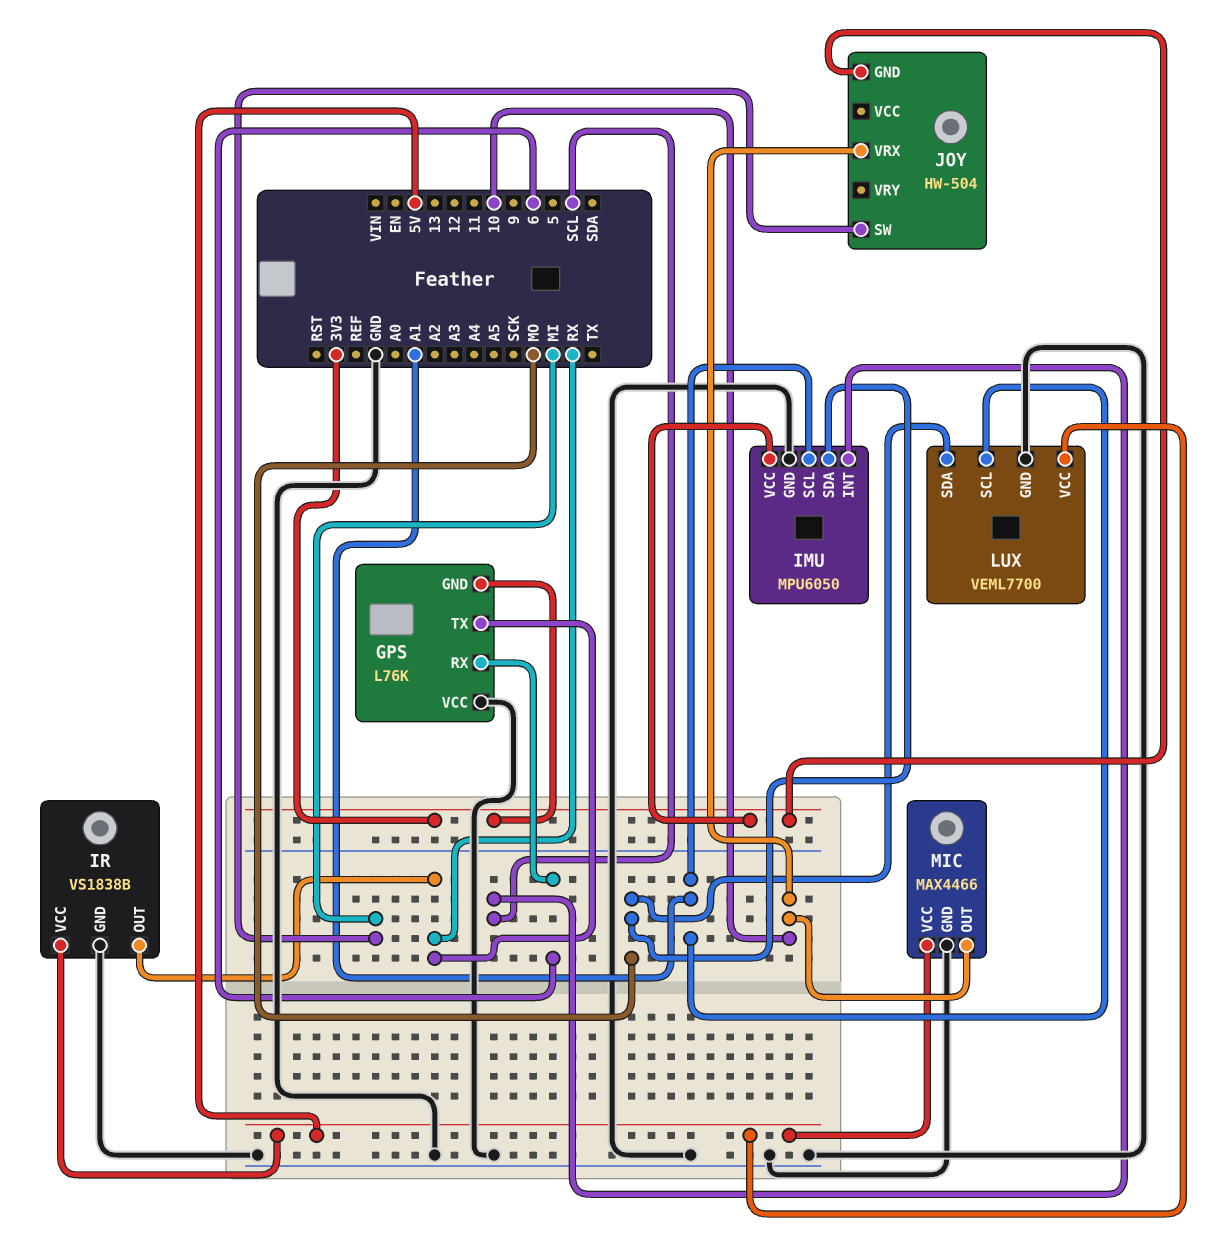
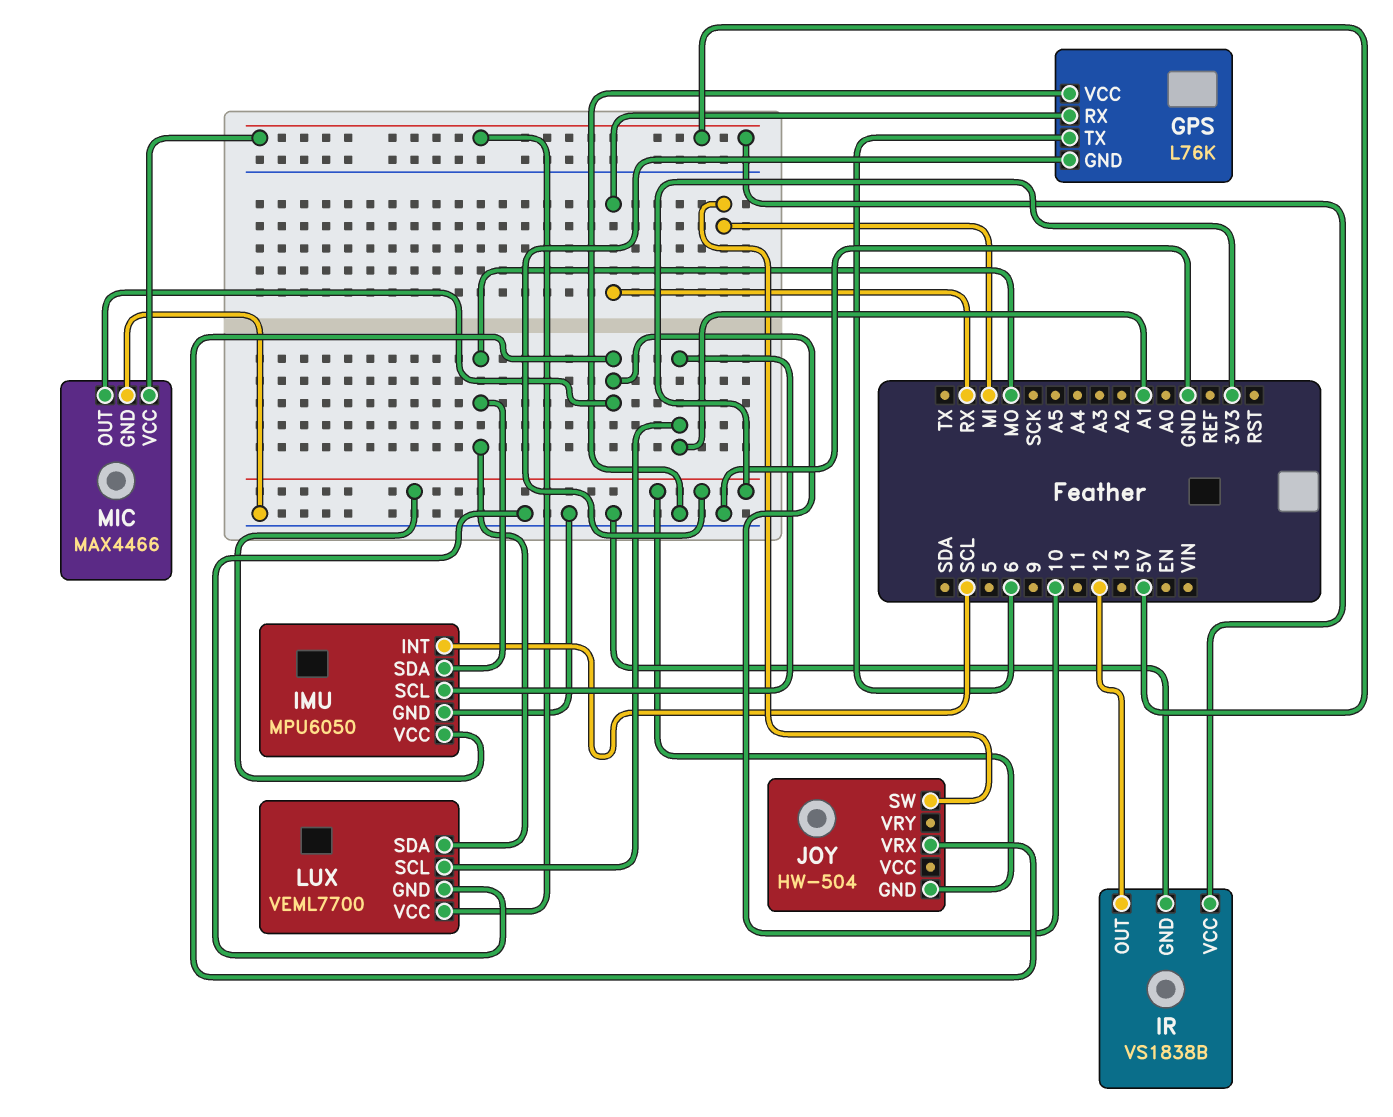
GPS pin RX: 6 -> RX
GPS pin TX: RX -> 6
IR pin OUT: RX -> 12

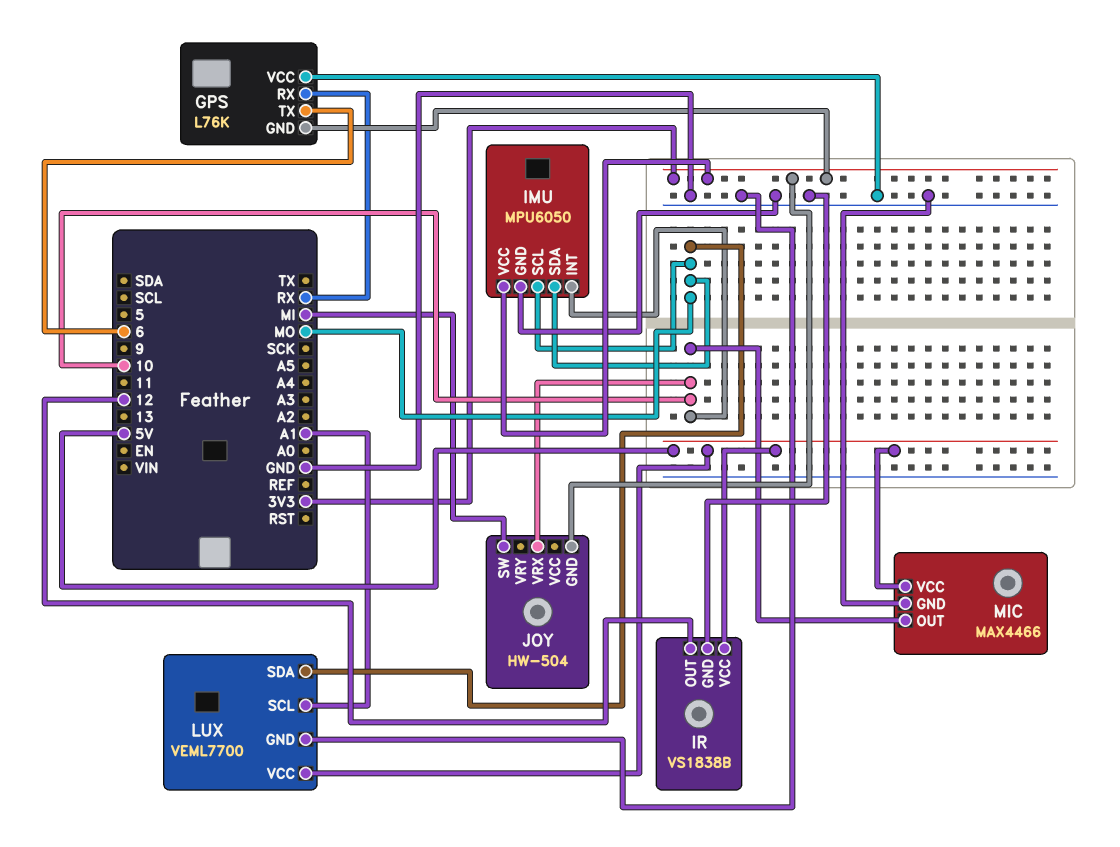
IMU pin INT: SCL -> 10
IMU pin SCL: A1 -> MO

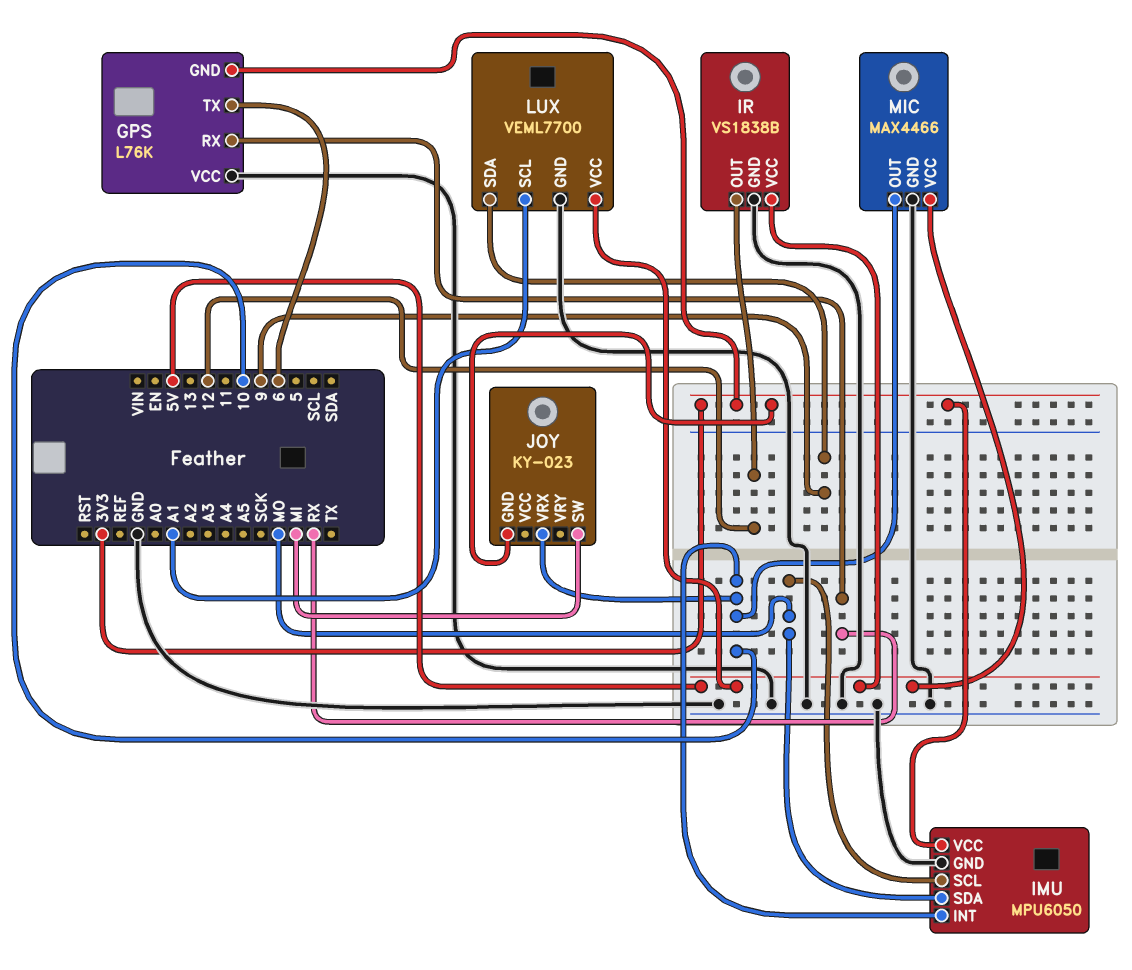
JOY: HW-504 -> KY-023
LUX pin SDA: MO -> 9

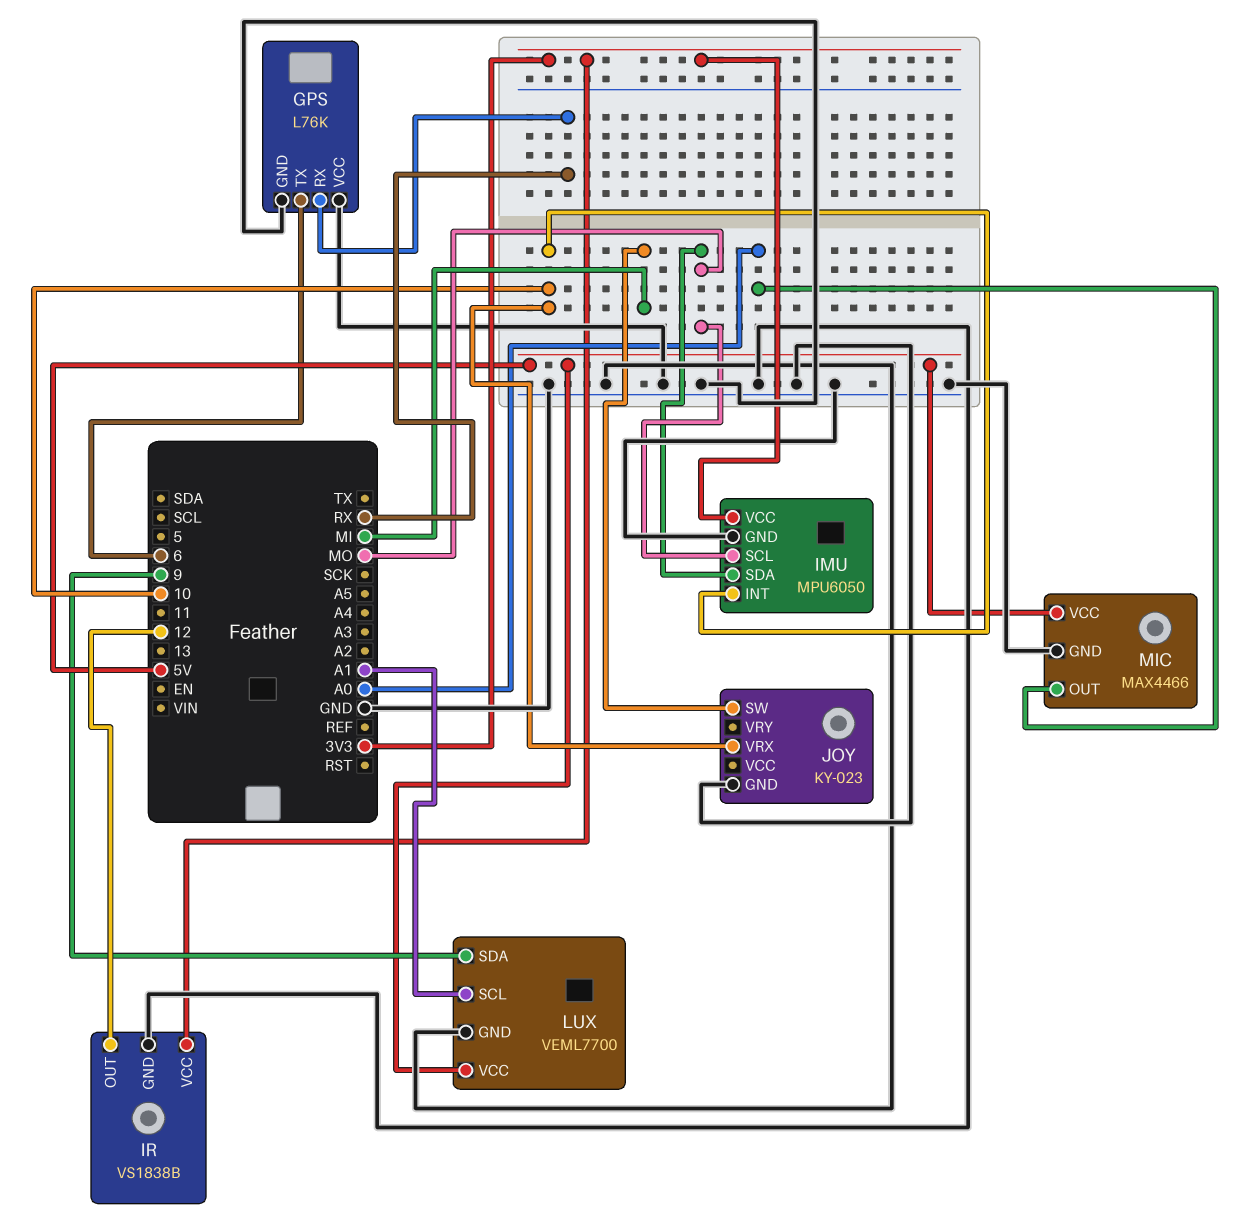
GPS pin GND: 3V3 -> GND
IR pin VCC: 5V -> 3V3
JOY pin GND: 3V3 -> GND
MIC pin OUT: 10 -> A0

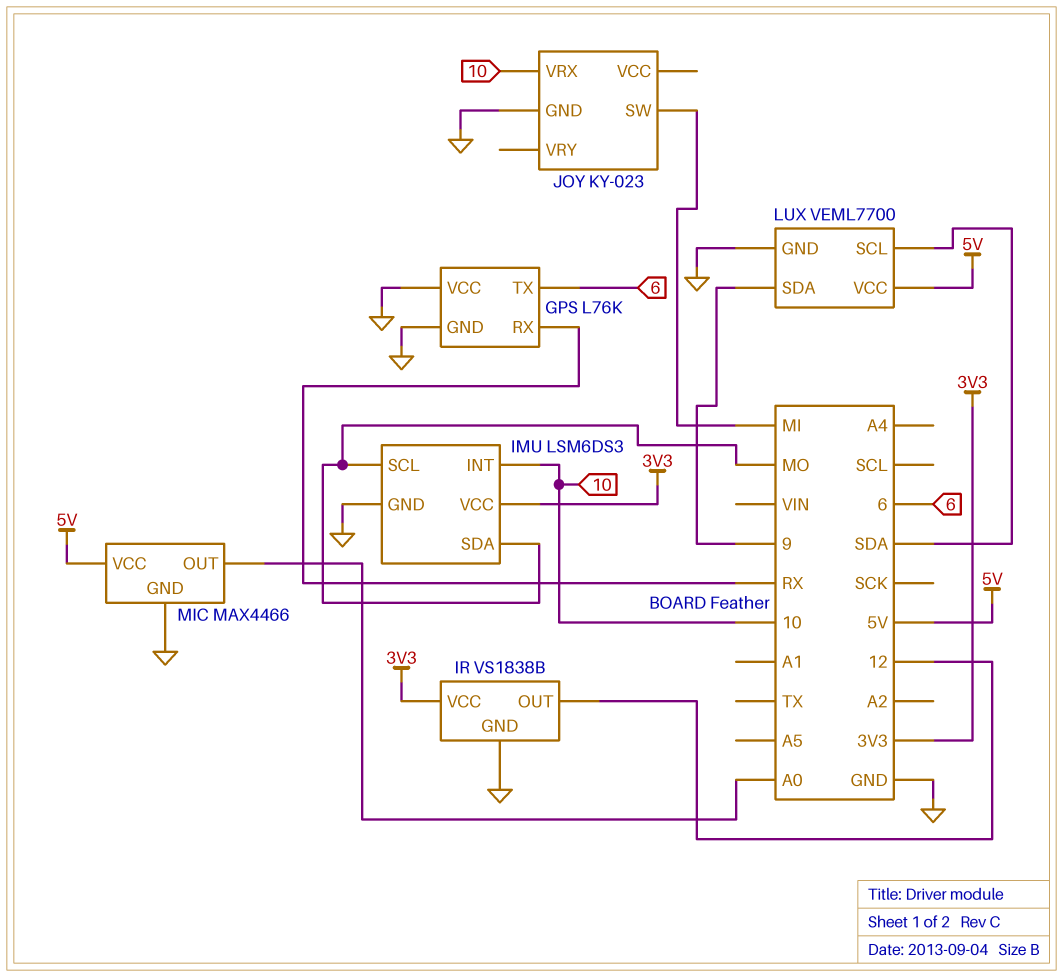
IMU: MPU6050 -> LSM6DS3
LUX pin SCL: A1 -> SDA

